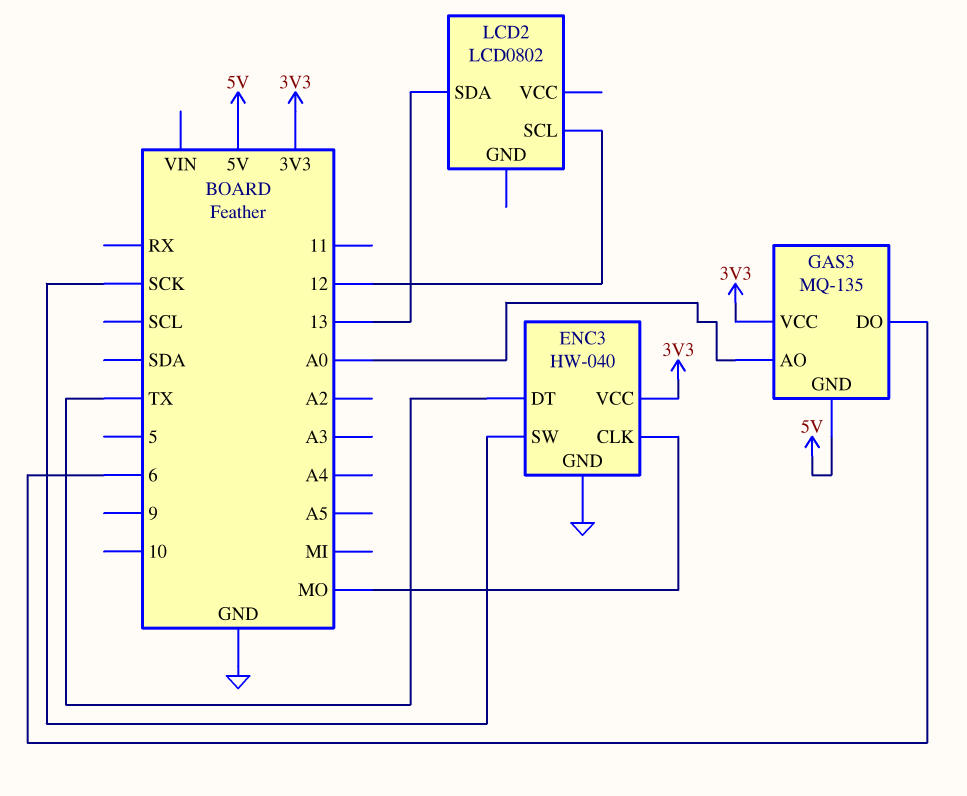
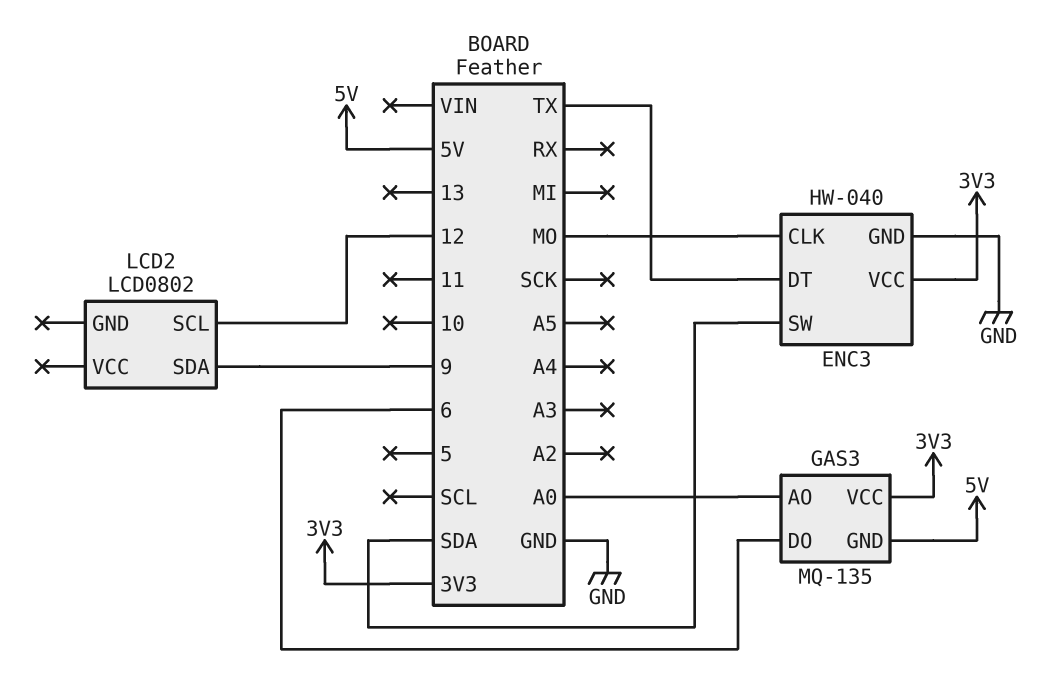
ENC3 pin SW: SCK -> SDA
LCD2 pin SDA: 13 -> 9

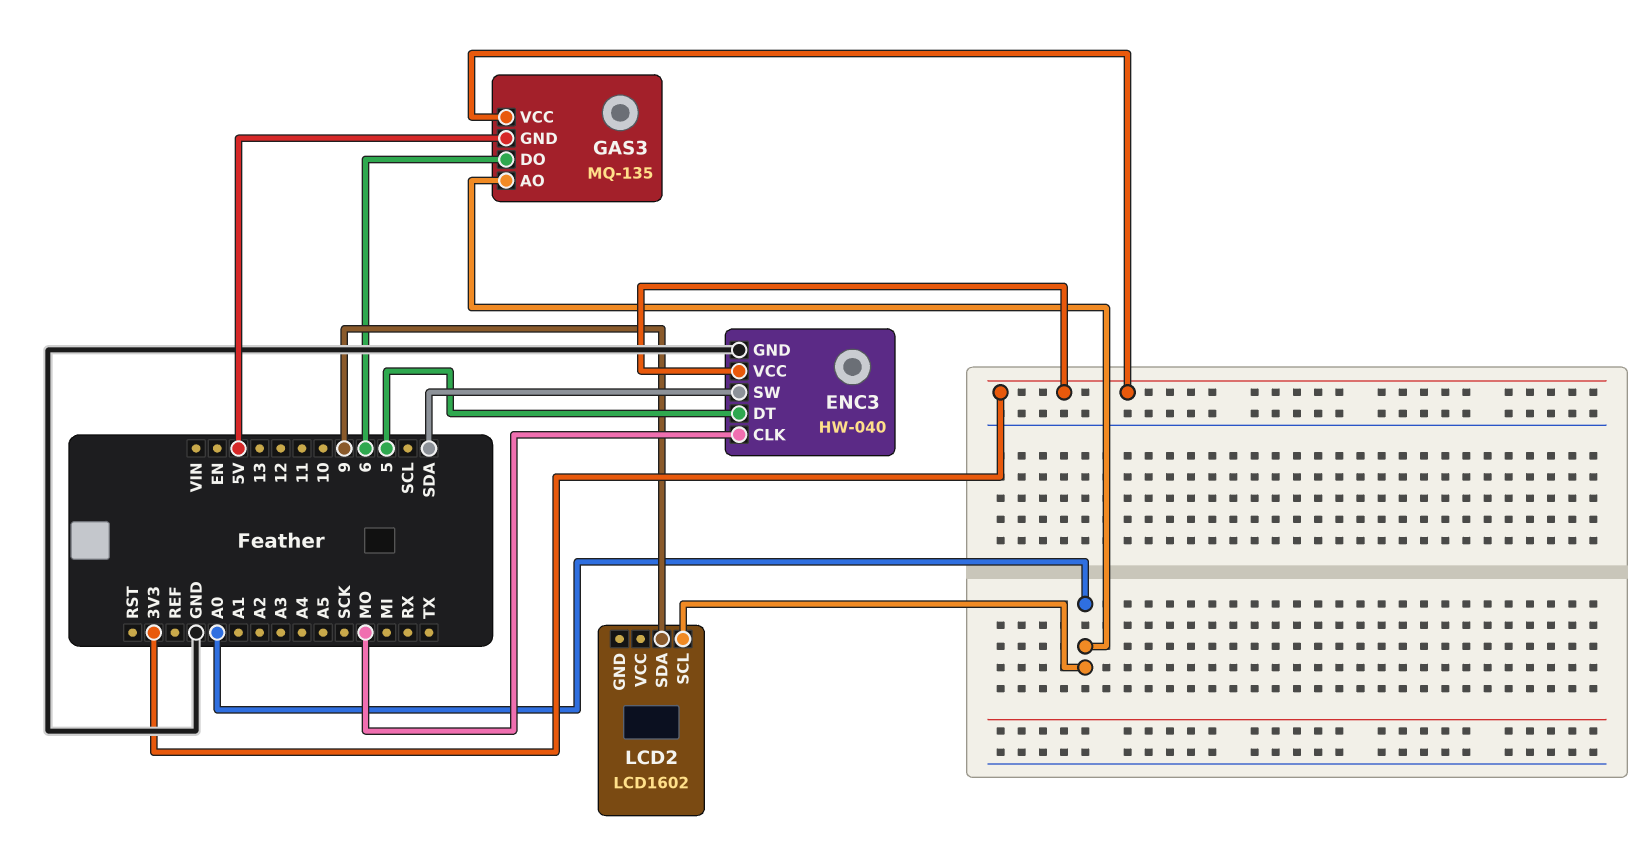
ENC3 pin DT: TX -> 5
LCD2: LCD0802 -> LCD1602
LCD2 pin SCL: 12 -> A0

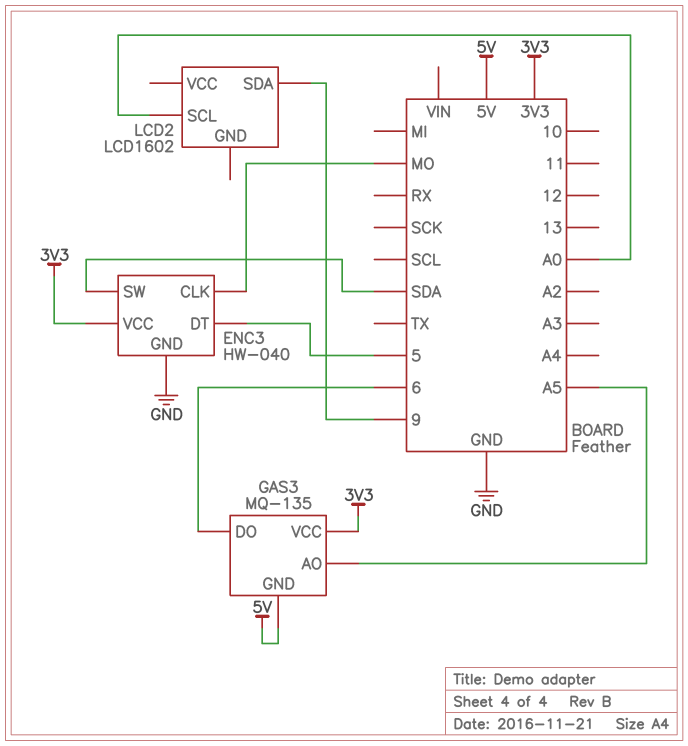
GAS3 pin AO: A0 -> A5

